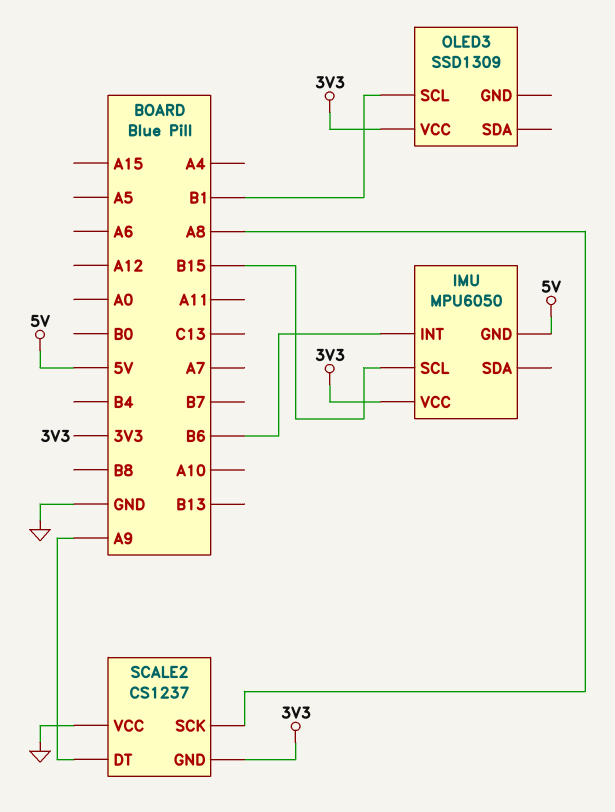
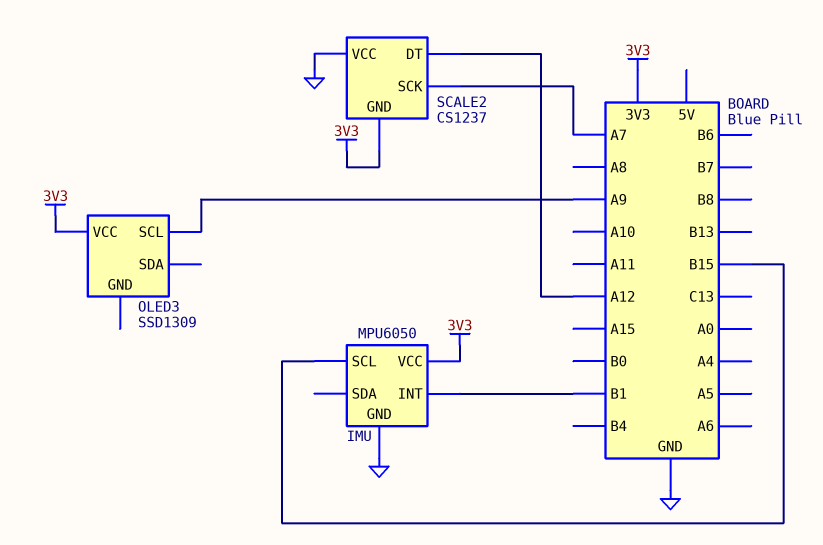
IMU pin GND: 5V -> GND
IMU pin INT: B6 -> B1
OLED3 pin SCL: B1 -> A9
SCALE2 pin DT: A9 -> A12
SCALE2 pin SCK: A8 -> A7

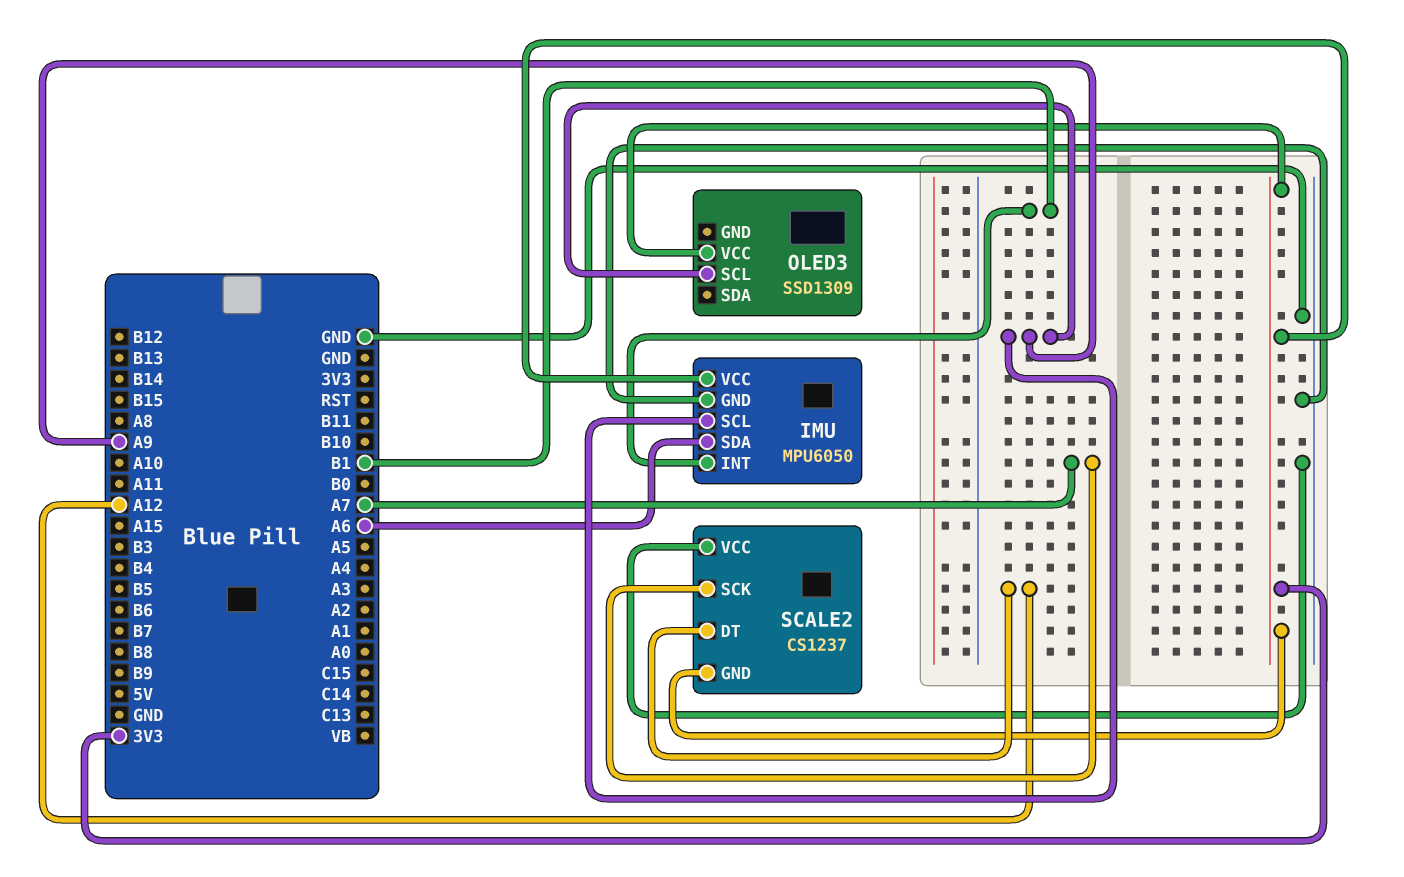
IMU pin SCL: B15 -> A9
IMU pin SDA: none -> A6

